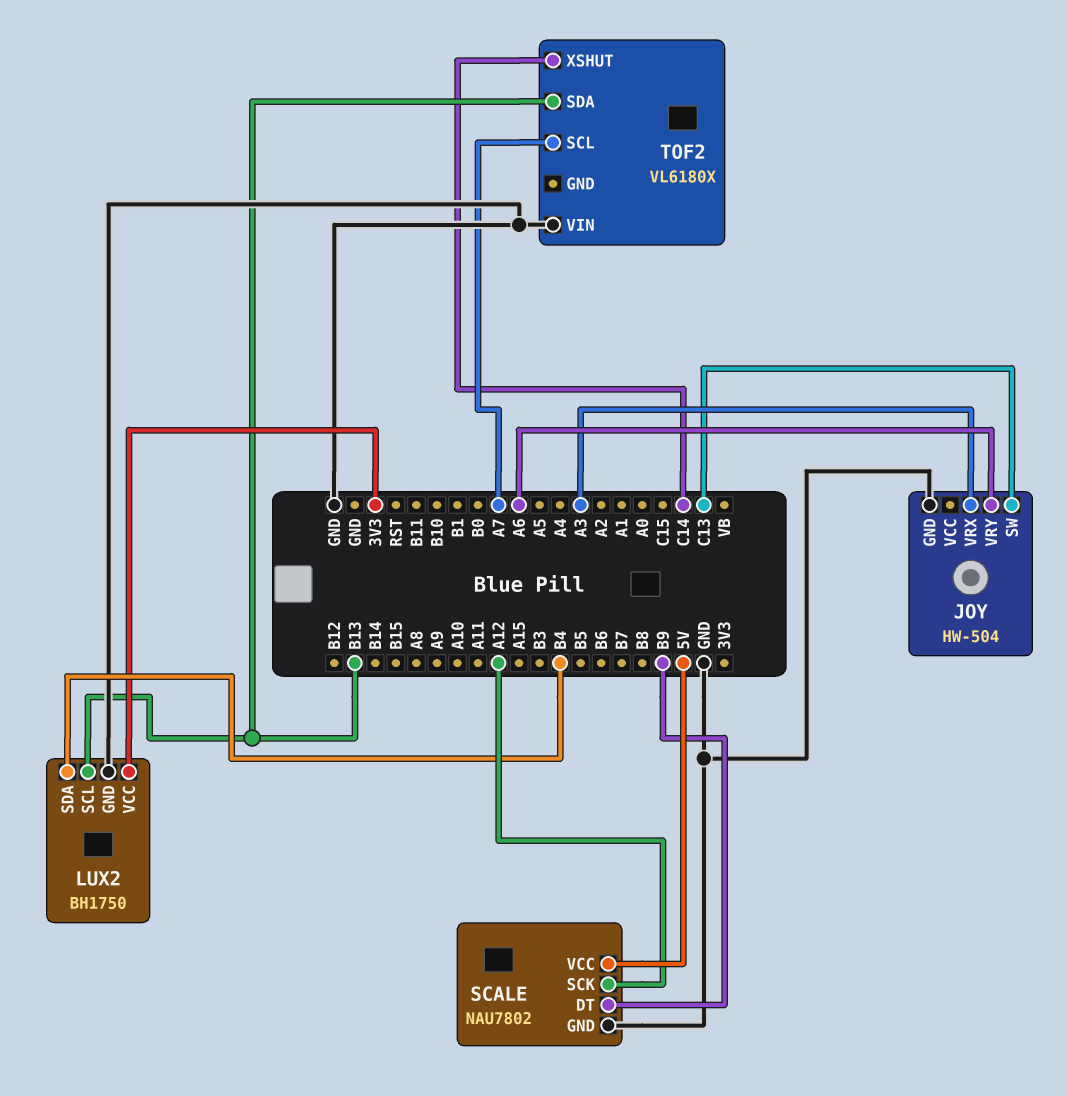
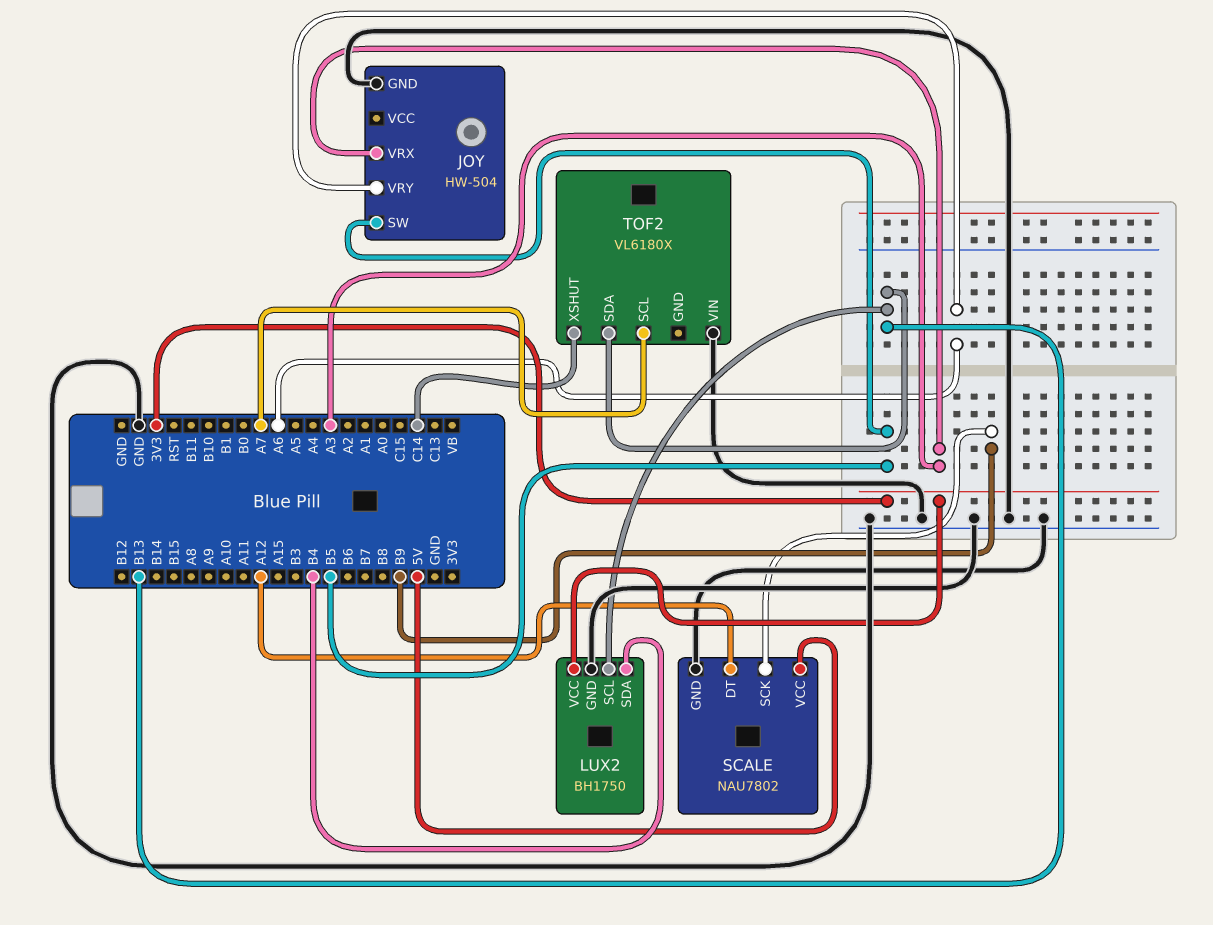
JOY pin SW: C13 -> B5
SCALE pin DT: B9 -> A12
SCALE pin SCK: A12 -> B9

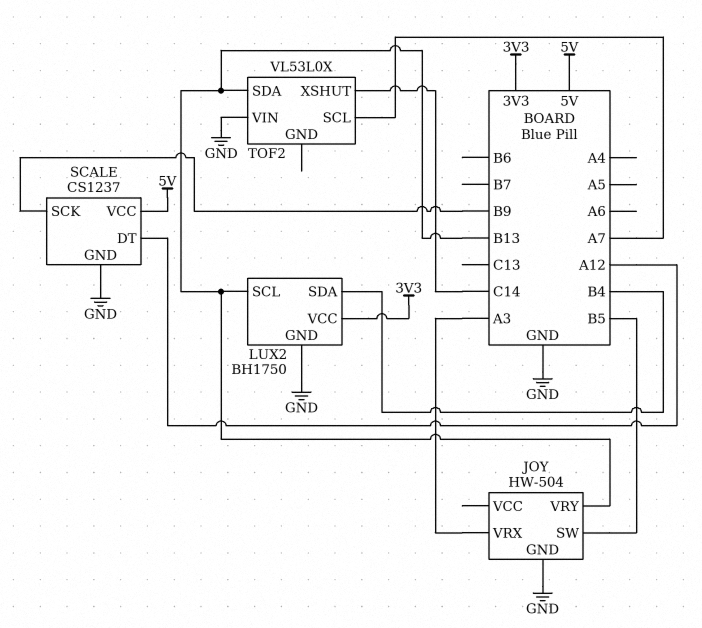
JOY pin VRY: A6 -> B13
SCALE: NAU7802 -> CS1237
TOF2: VL6180X -> VL53L0X

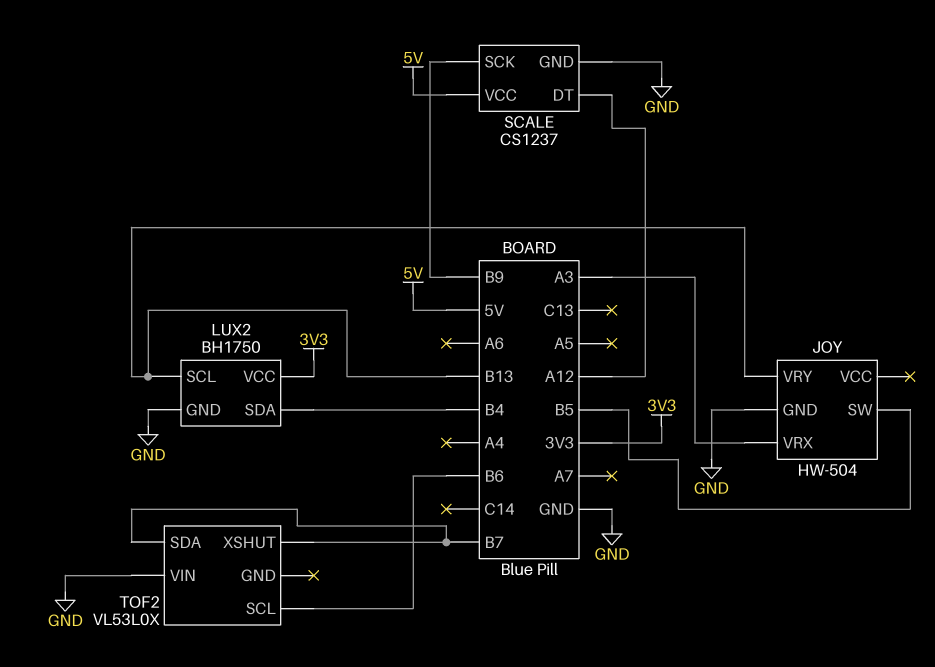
TOF2 pin SCL: A7 -> B6
TOF2 pin SDA: B13 -> B7
TOF2 pin XSHUT: C14 -> B7

